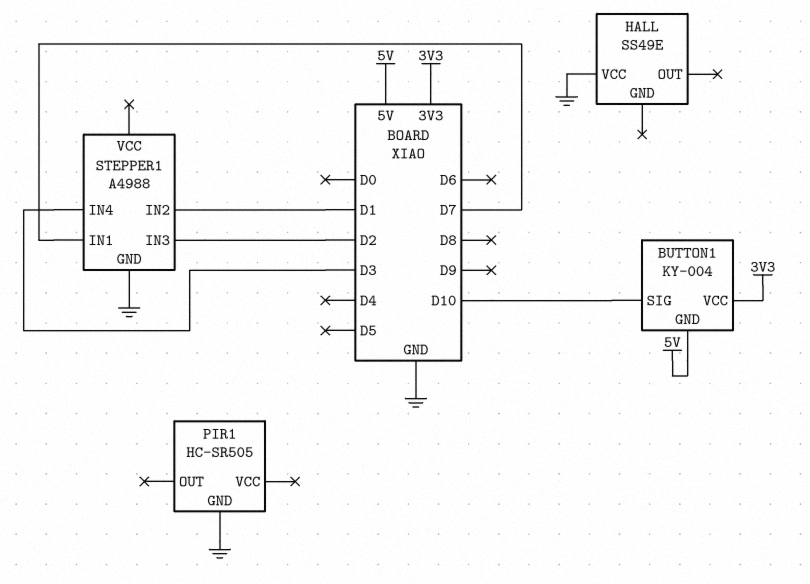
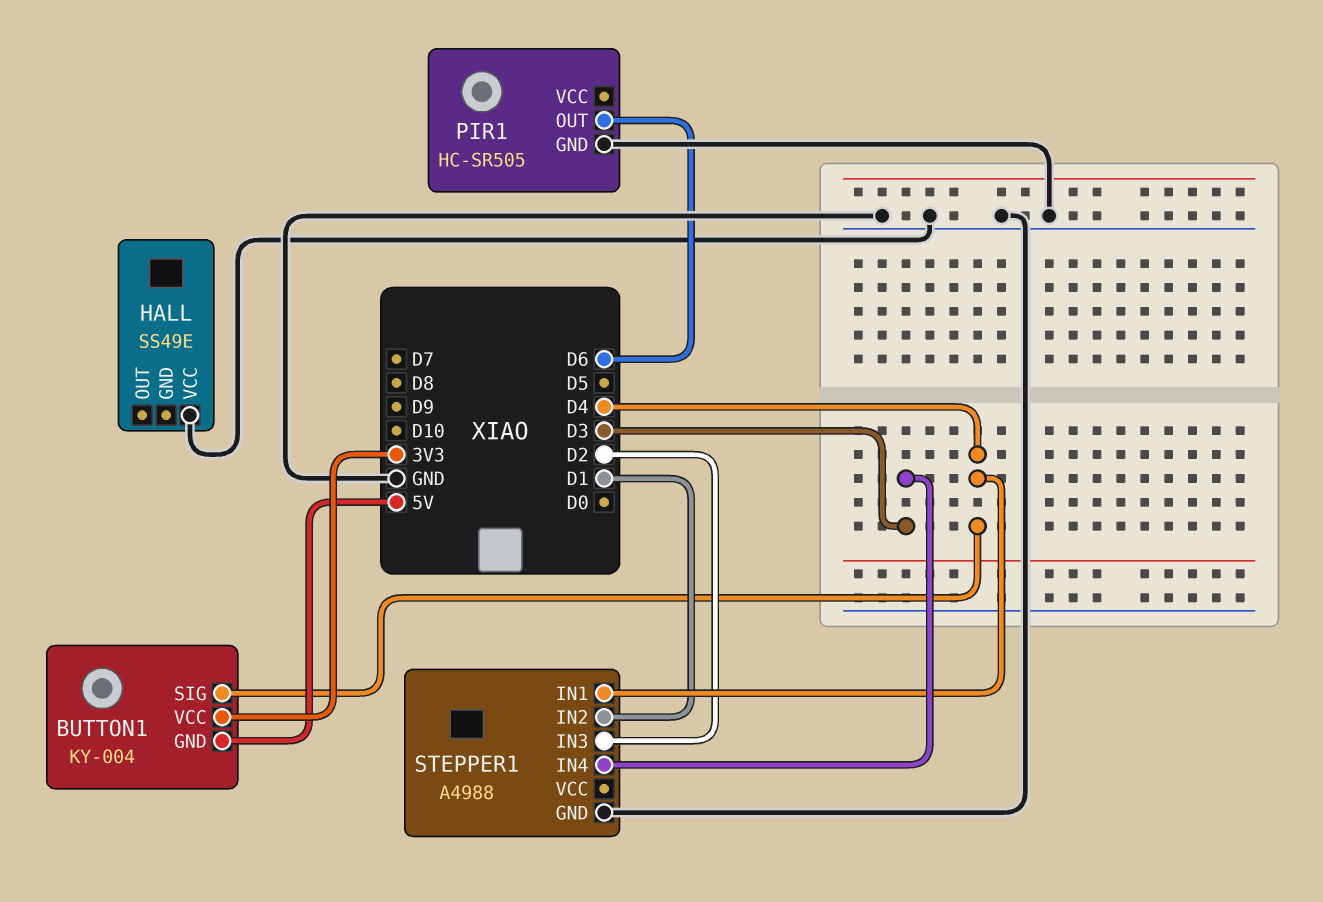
BUTTON1 pin SIG: D10 -> D4
PIR1 pin OUT: none -> D6
STEPPER1 pin IN1: D7 -> D4

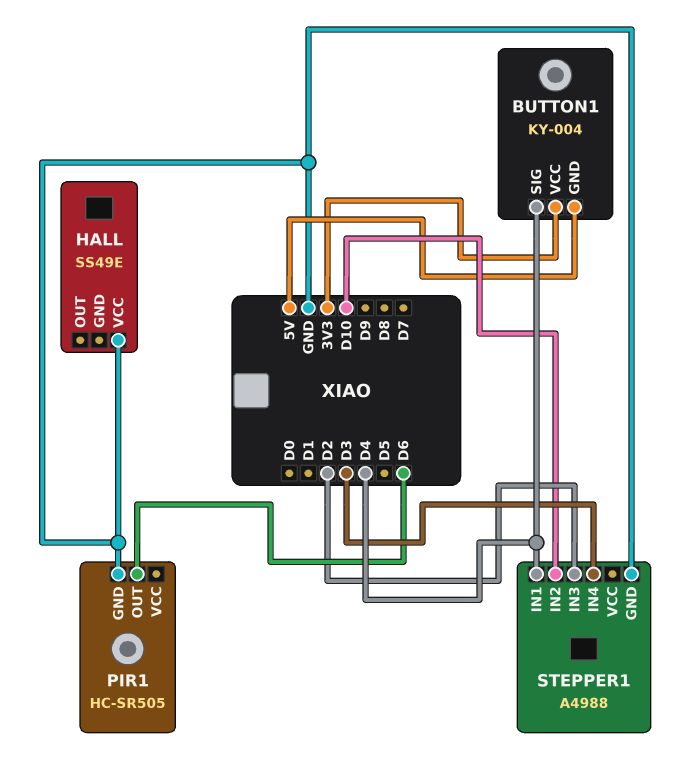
STEPPER1 pin IN2: D1 -> D10

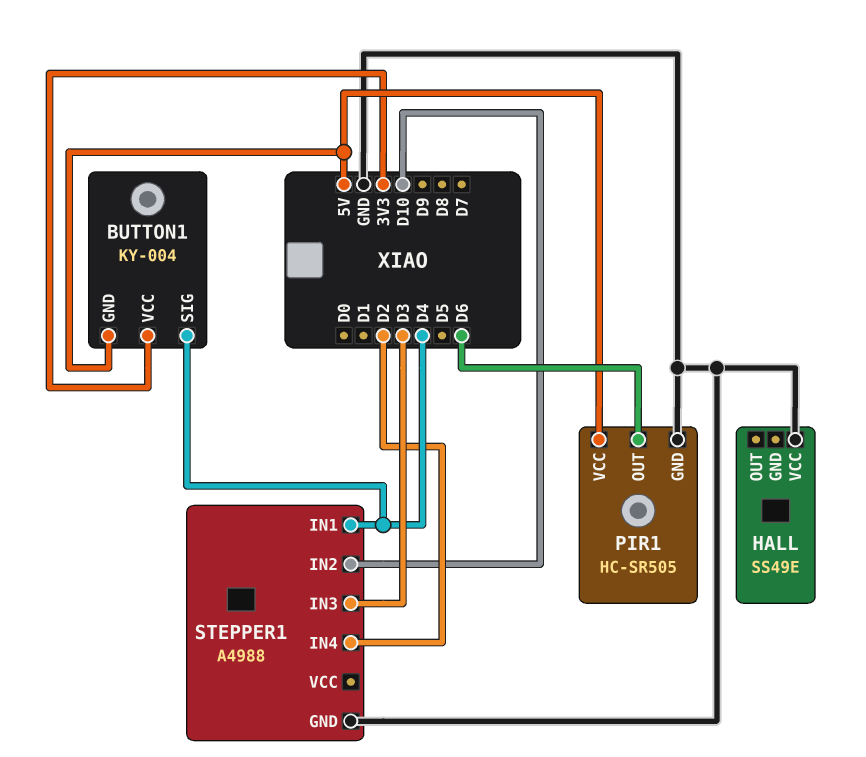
PIR1 pin VCC: none -> 5V
STEPPER1 pin IN3: D2 -> D3
STEPPER1 pin IN4: D3 -> D2

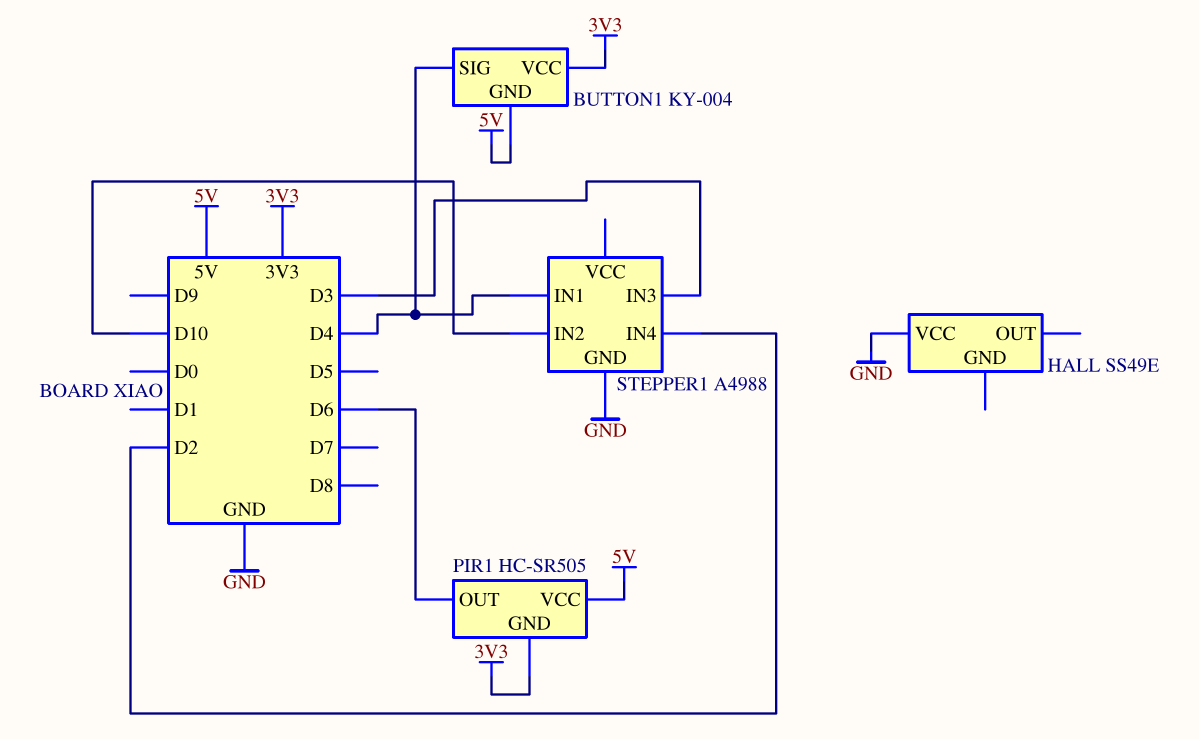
PIR1 pin GND: GND -> 3V3

